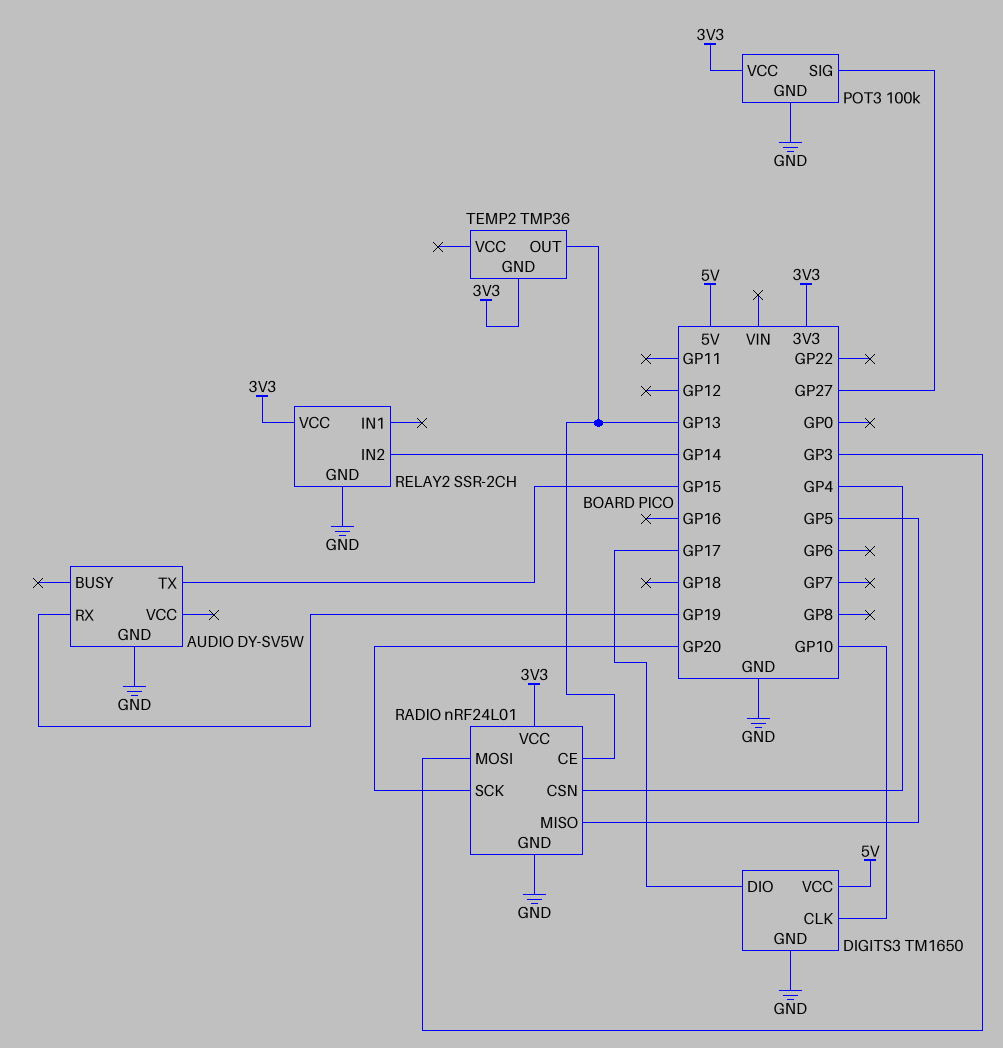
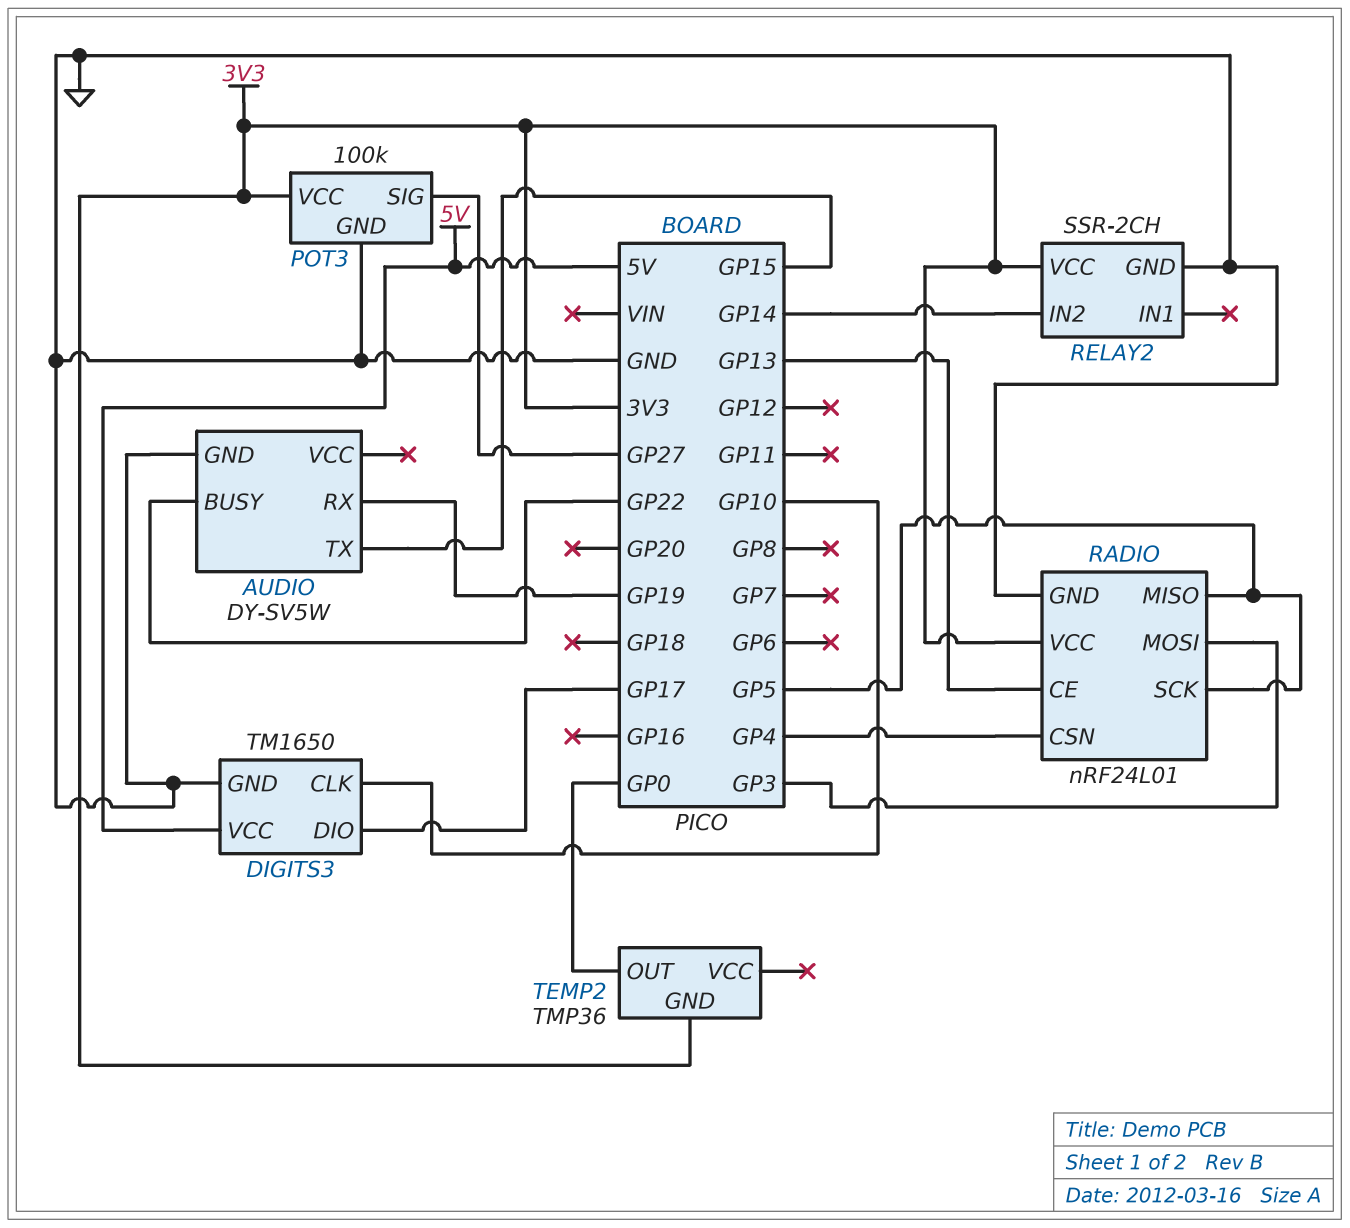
AUDIO pin BUSY: none -> GP22
RADIO pin SCK: GP20 -> GP5
TEMP2 pin OUT: GP13 -> GP0

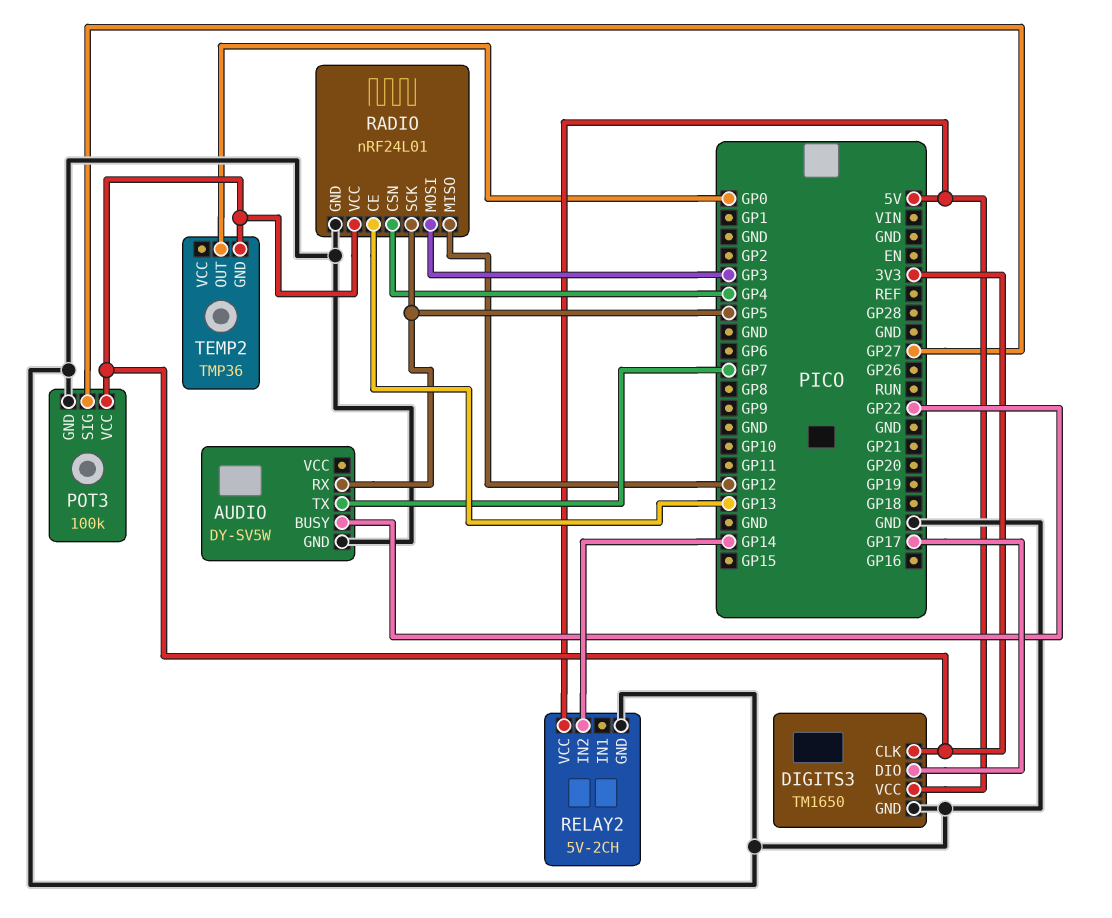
AUDIO pin RX: GP19 -> GP5
AUDIO pin TX: GP15 -> GP7
DIGITS3 pin CLK: GP10 -> 3V3
RADIO pin MISO: GP5 -> GP12
RELAY2: SSR-2CH -> 5V-2CH
RELAY2 pin VCC: 3V3 -> 5V

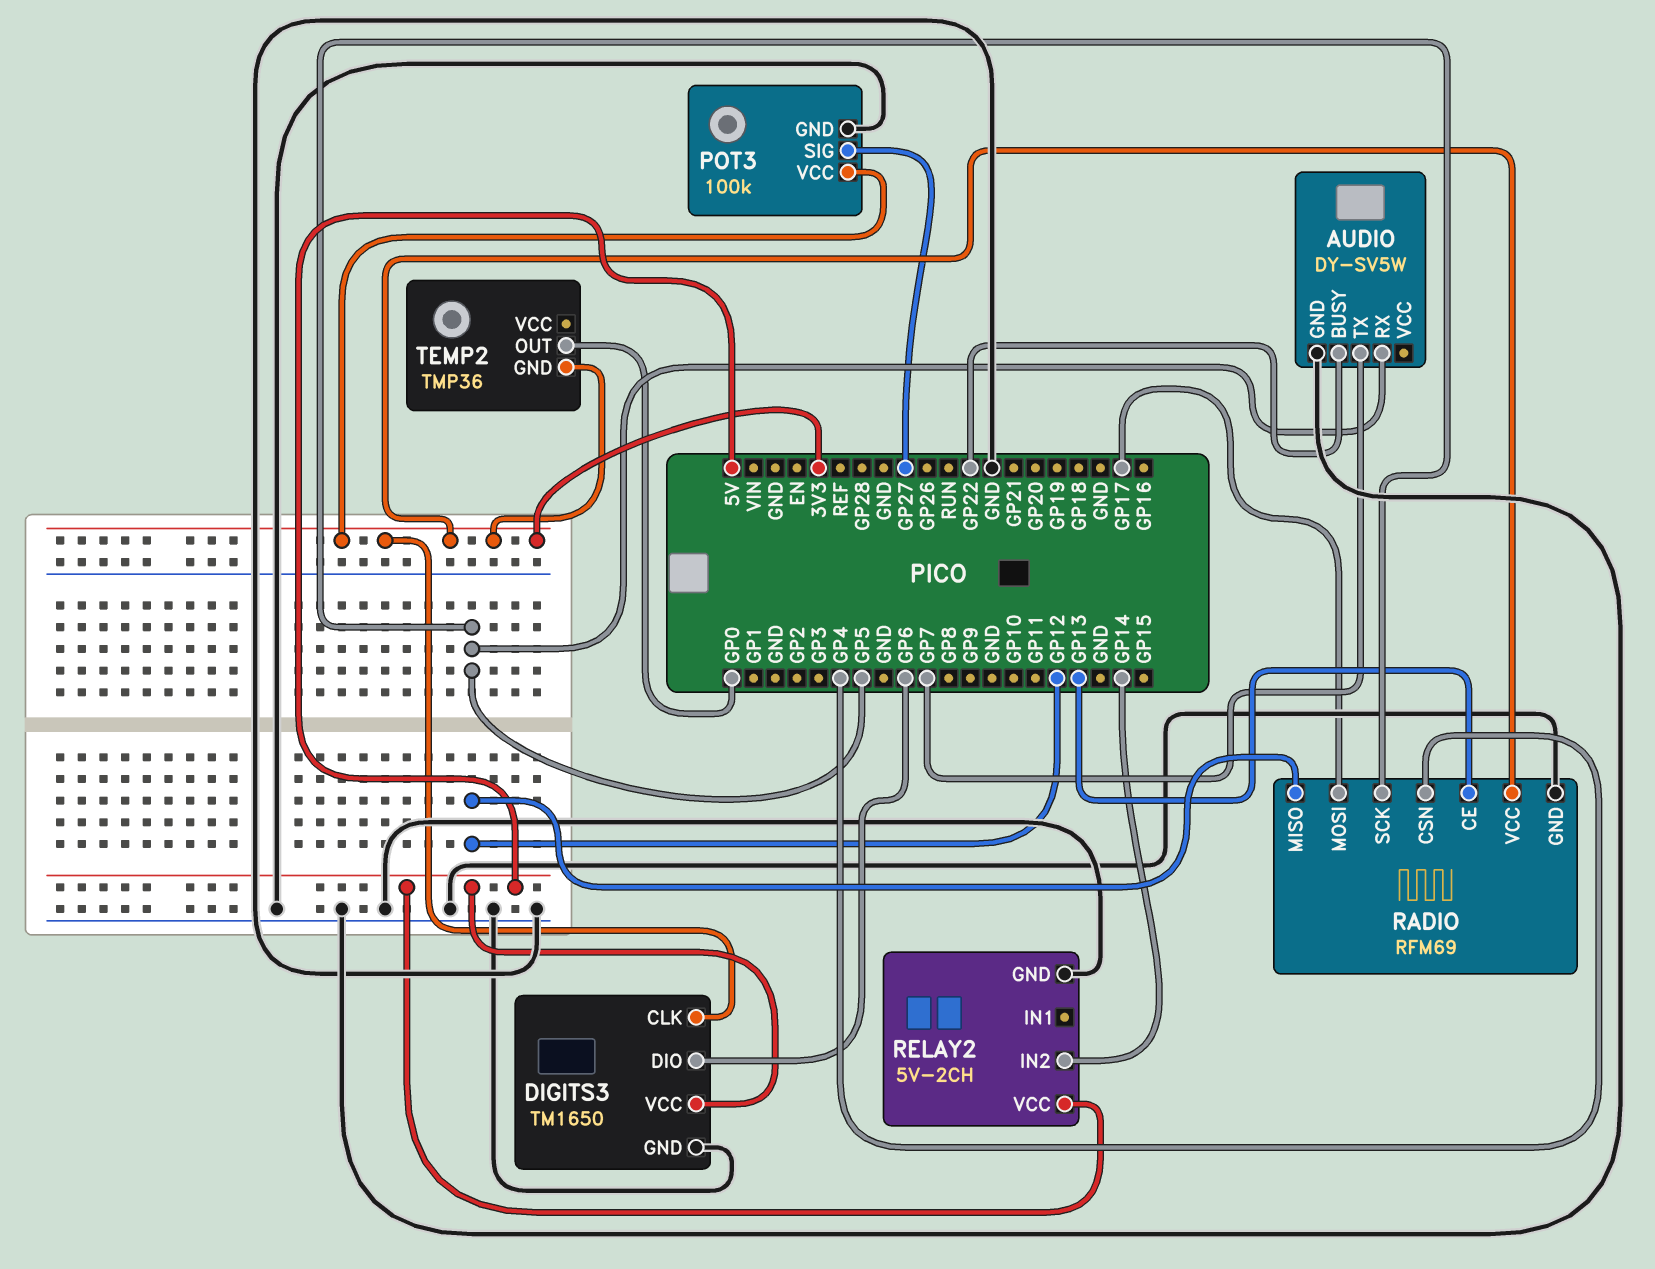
DIGITS3 pin DIO: GP17 -> GP6
RADIO: nRF24L01 -> RFM69
RADIO pin MOSI: GP3 -> GP17

